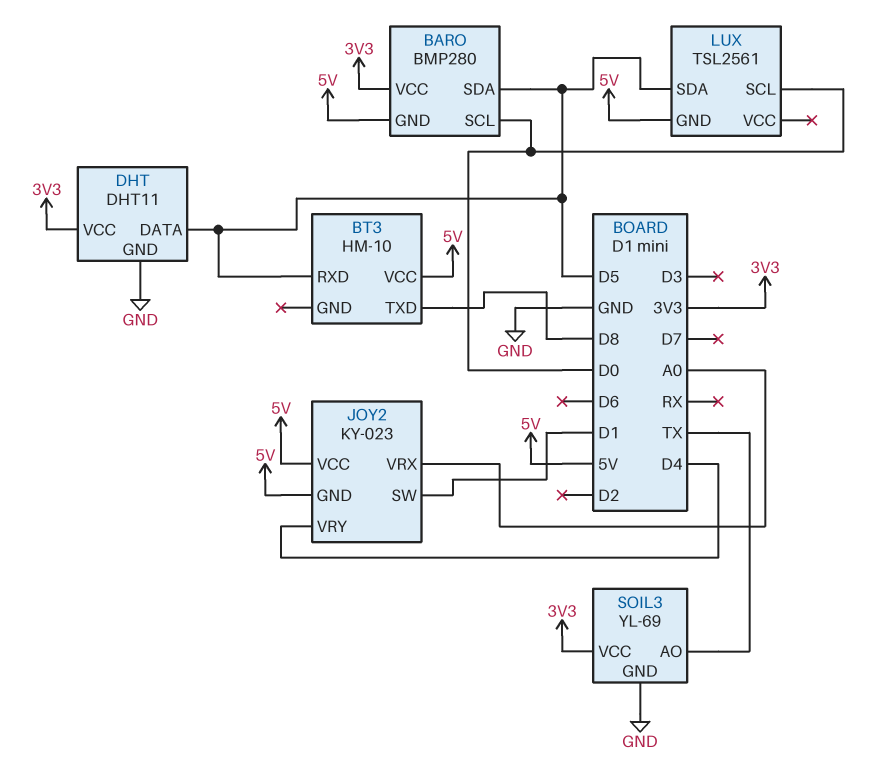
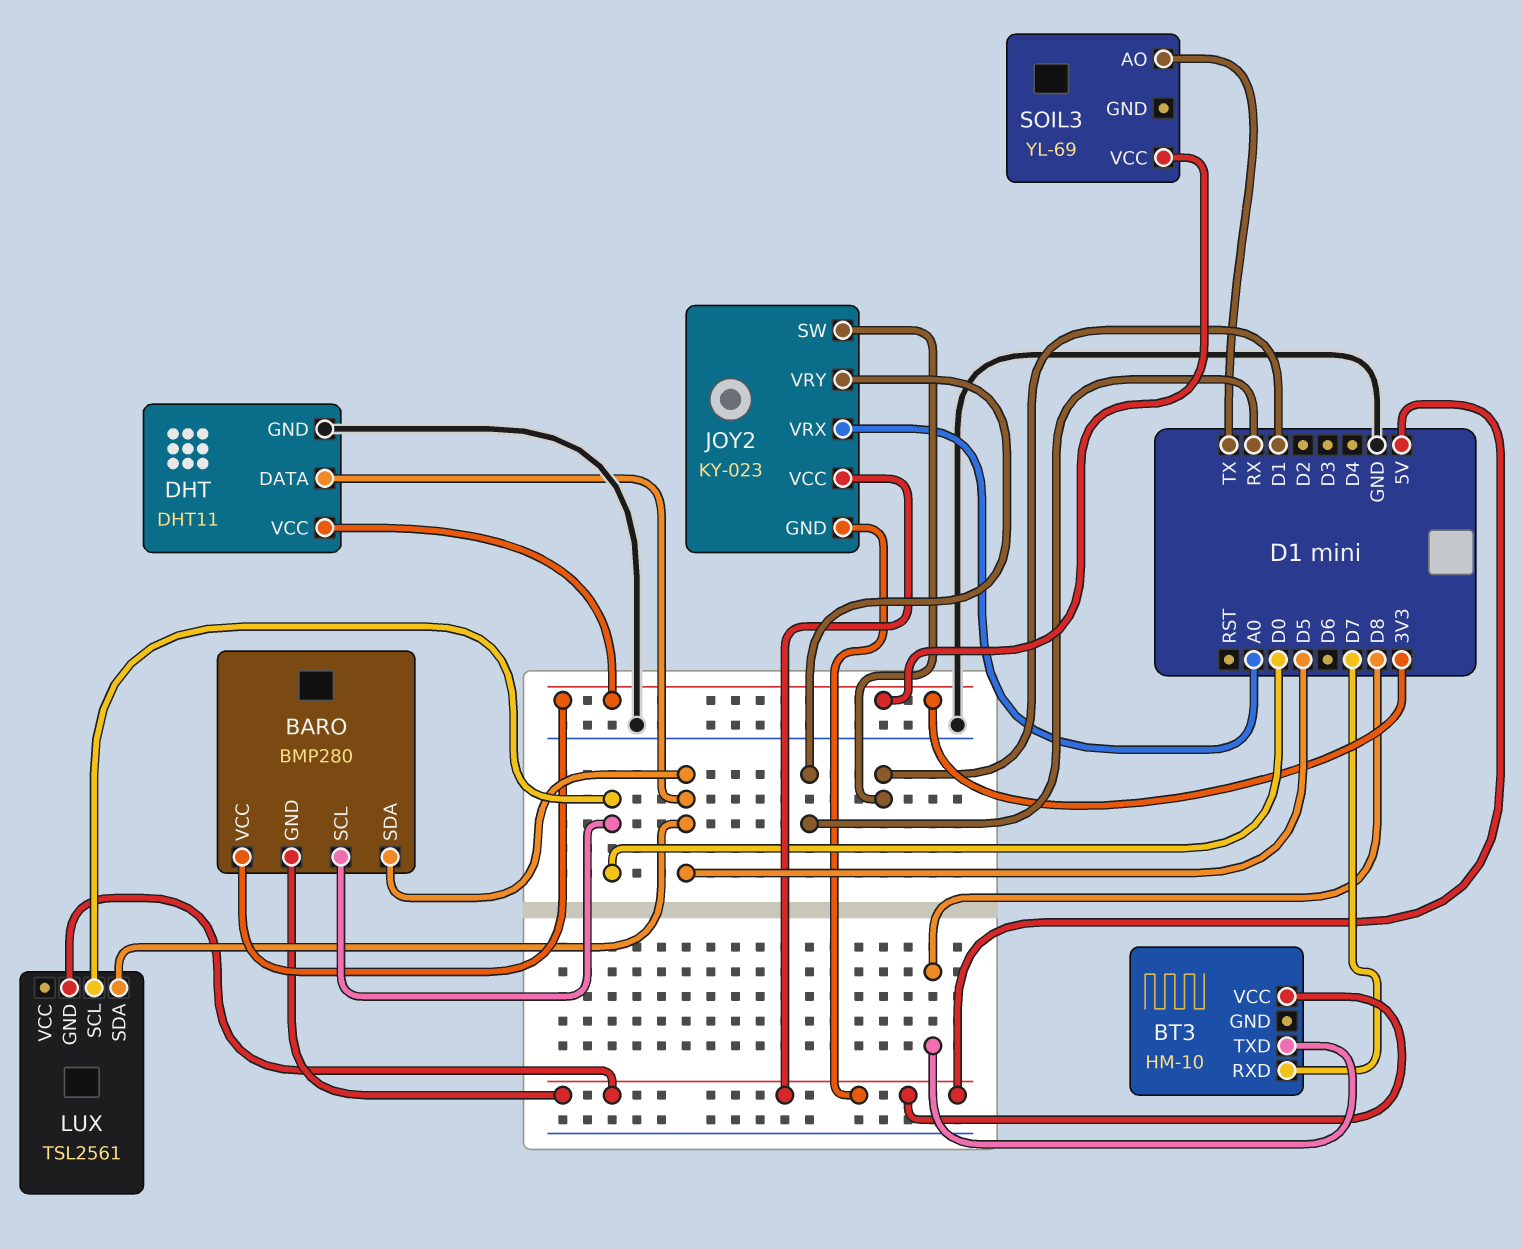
BT3 pin RXD: D5 -> D7
JOY2 pin VRY: D4 -> RX
SOIL3 pin GND: GND -> none

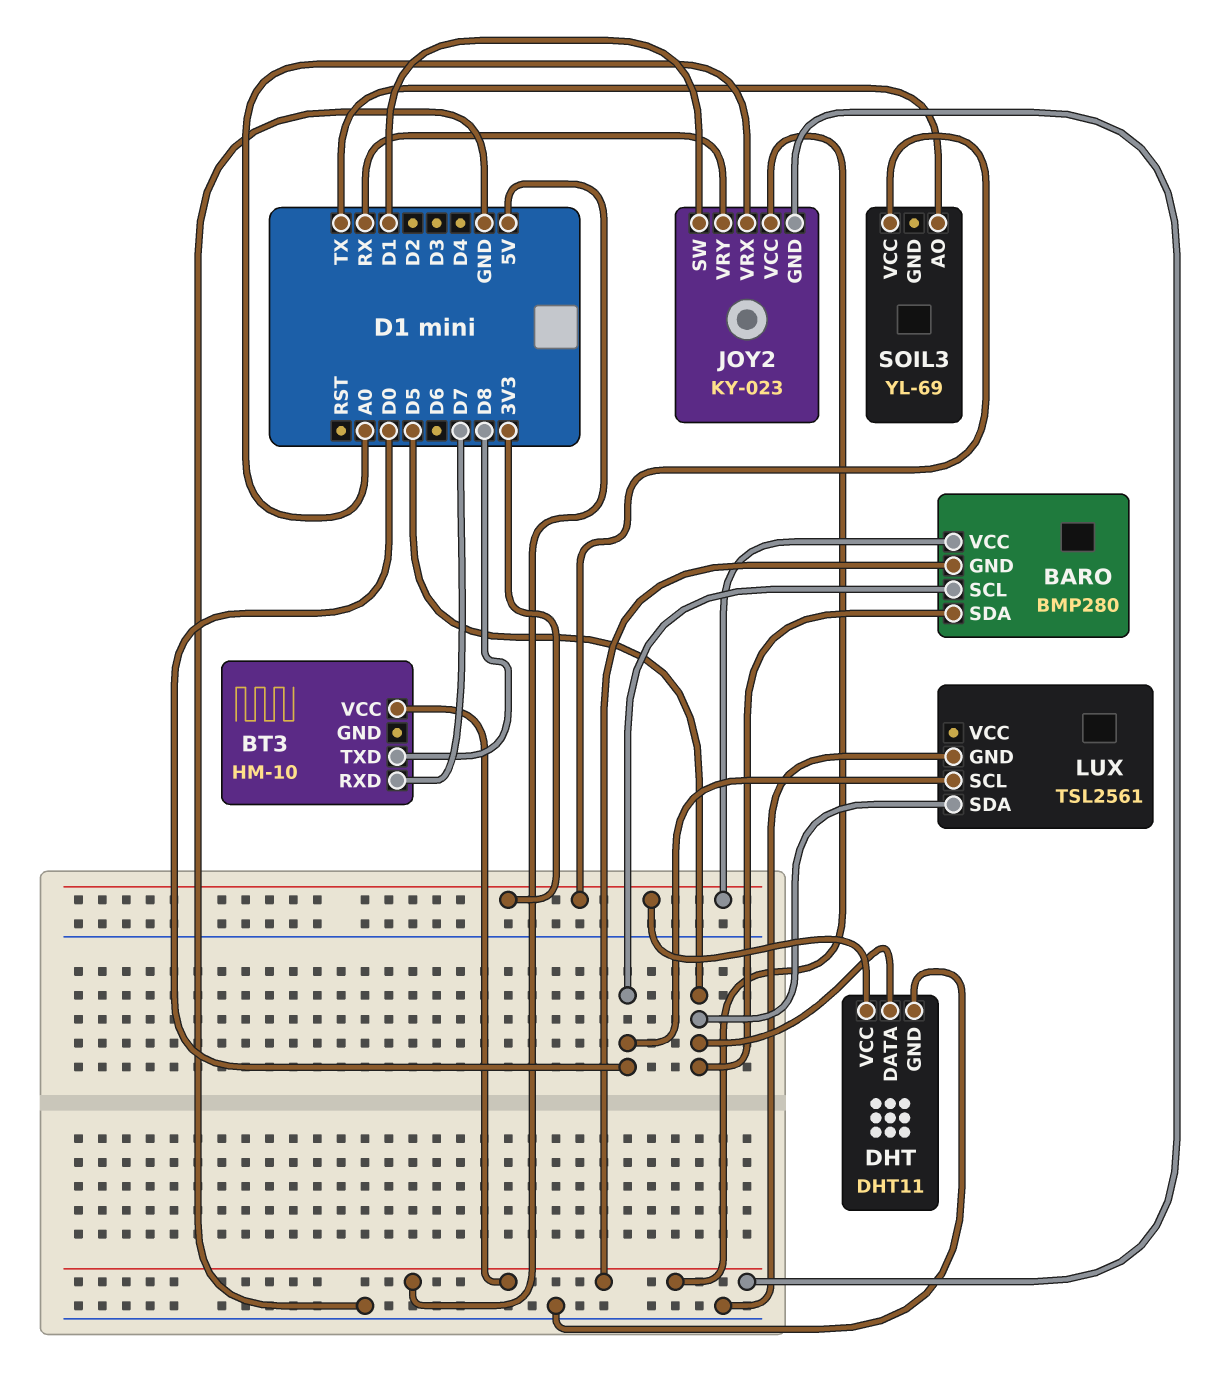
LUX pin GND: 5V -> GND

